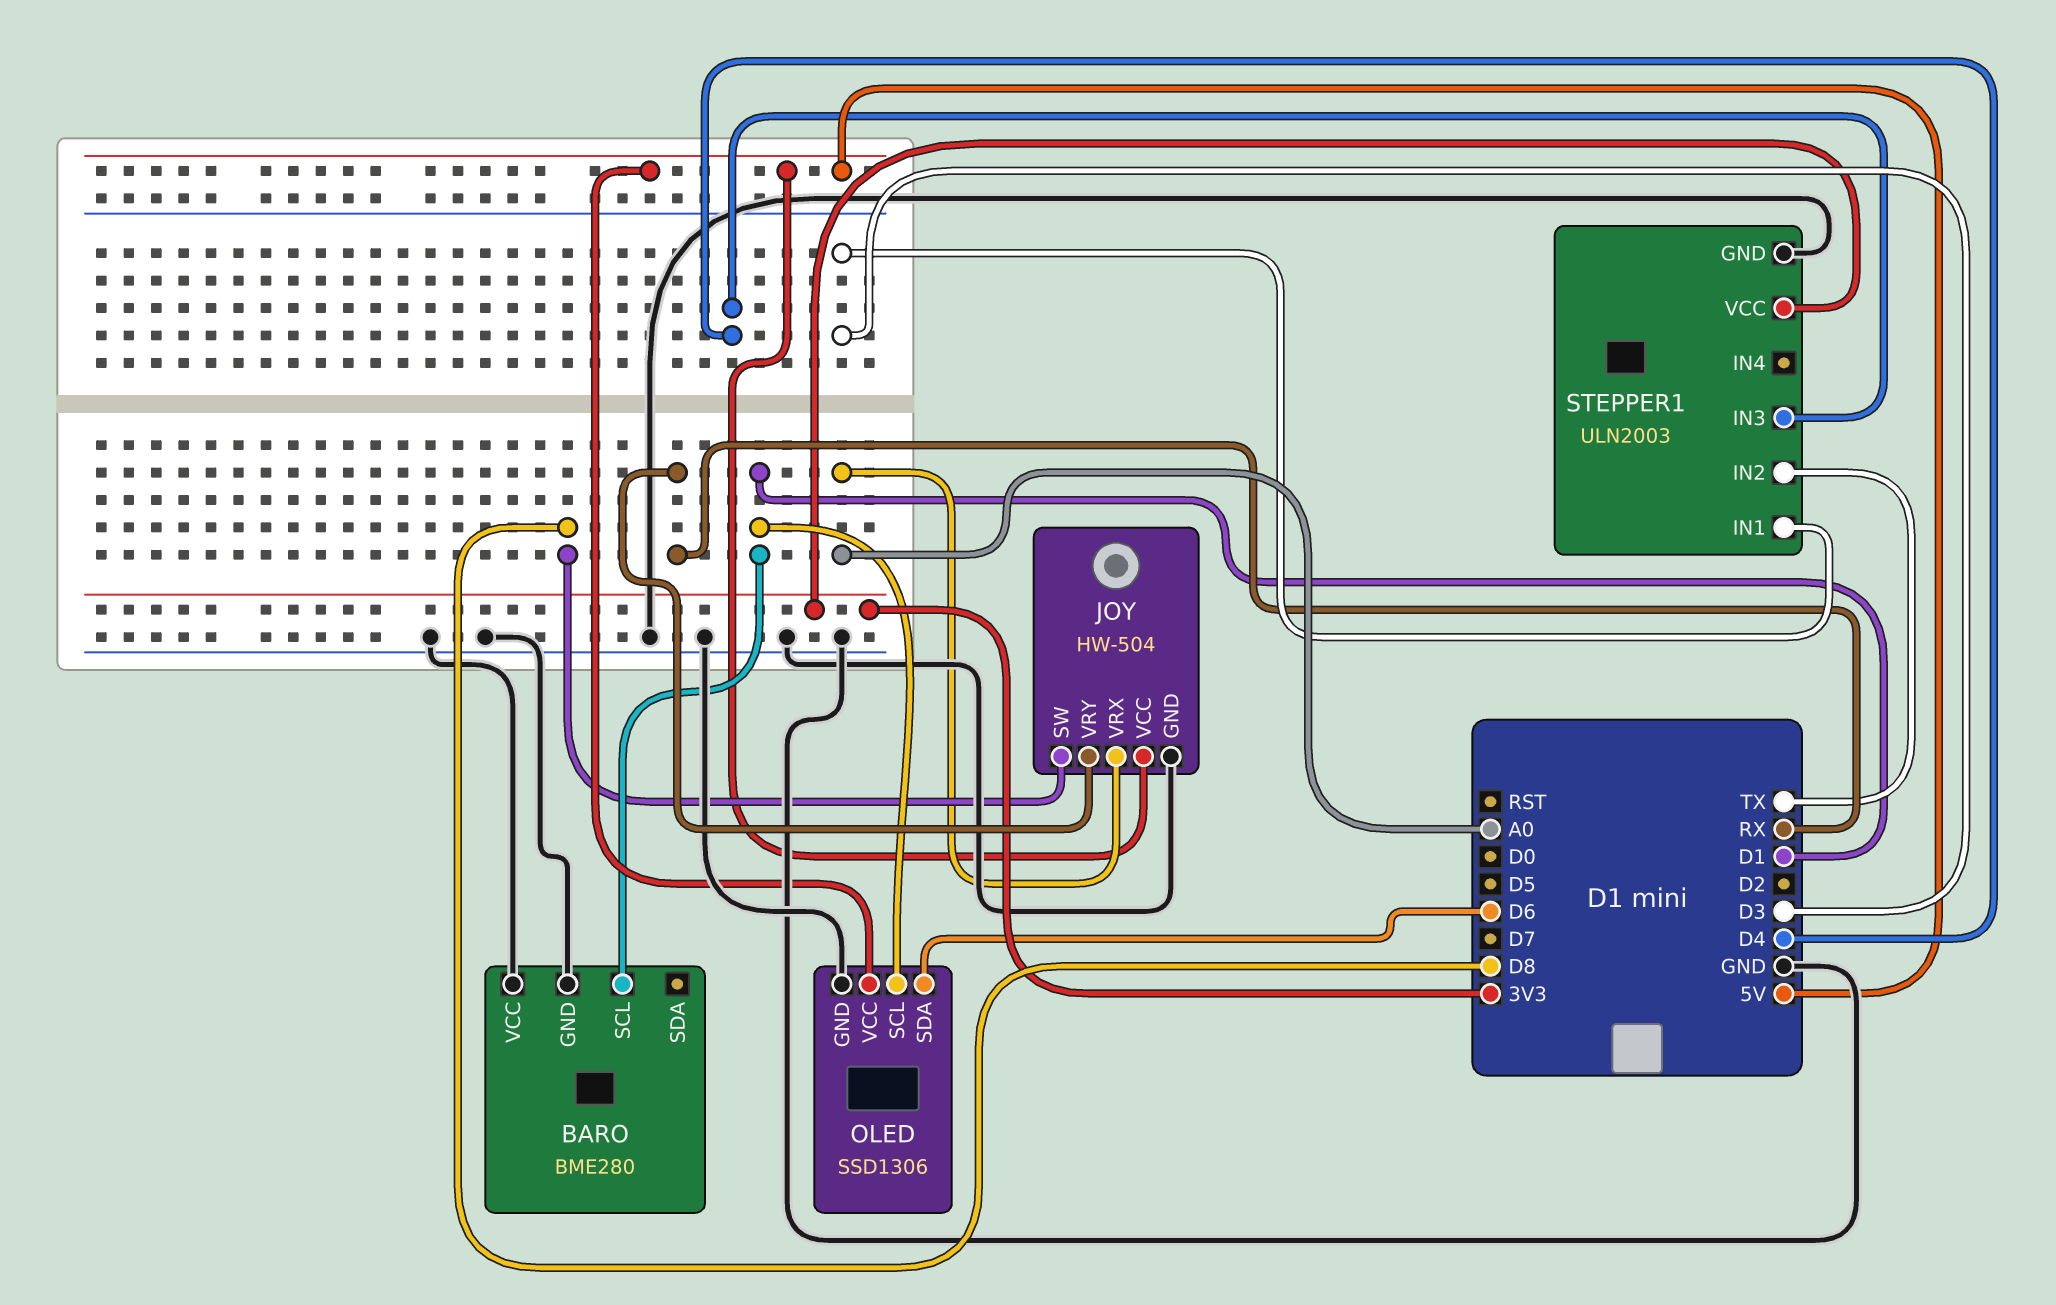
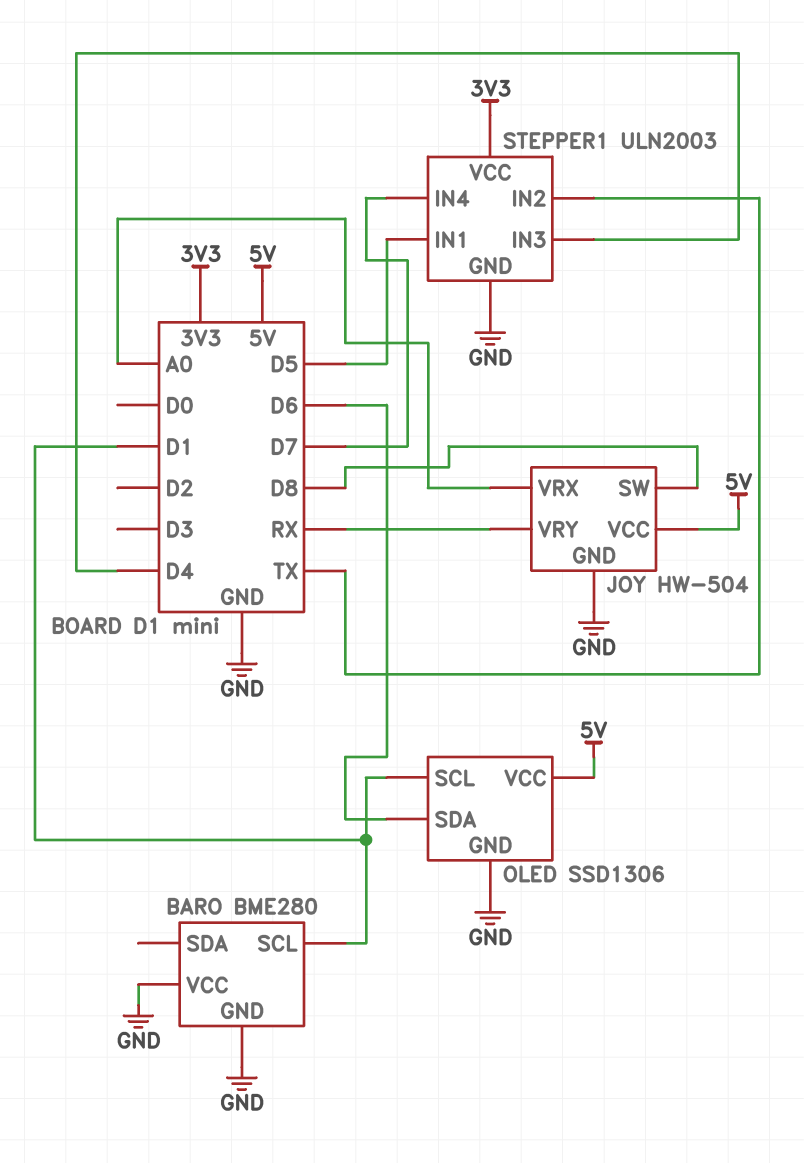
STEPPER1 pin IN1: D3 -> D5
STEPPER1 pin IN4: none -> D7

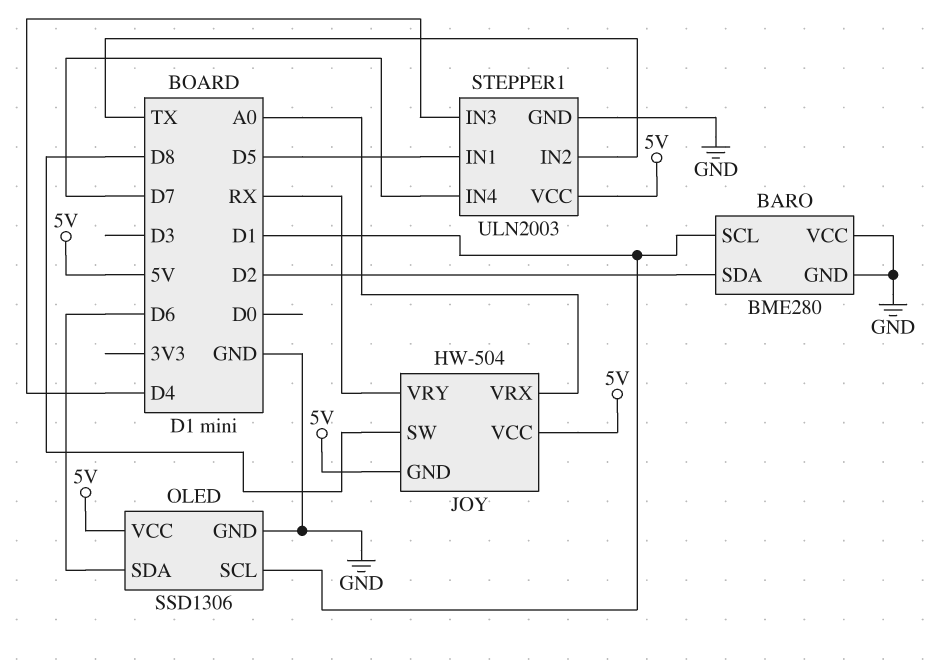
BARO pin SDA: none -> D2
JOY pin GND: GND -> 5V
STEPPER1 pin VCC: 3V3 -> 5V

